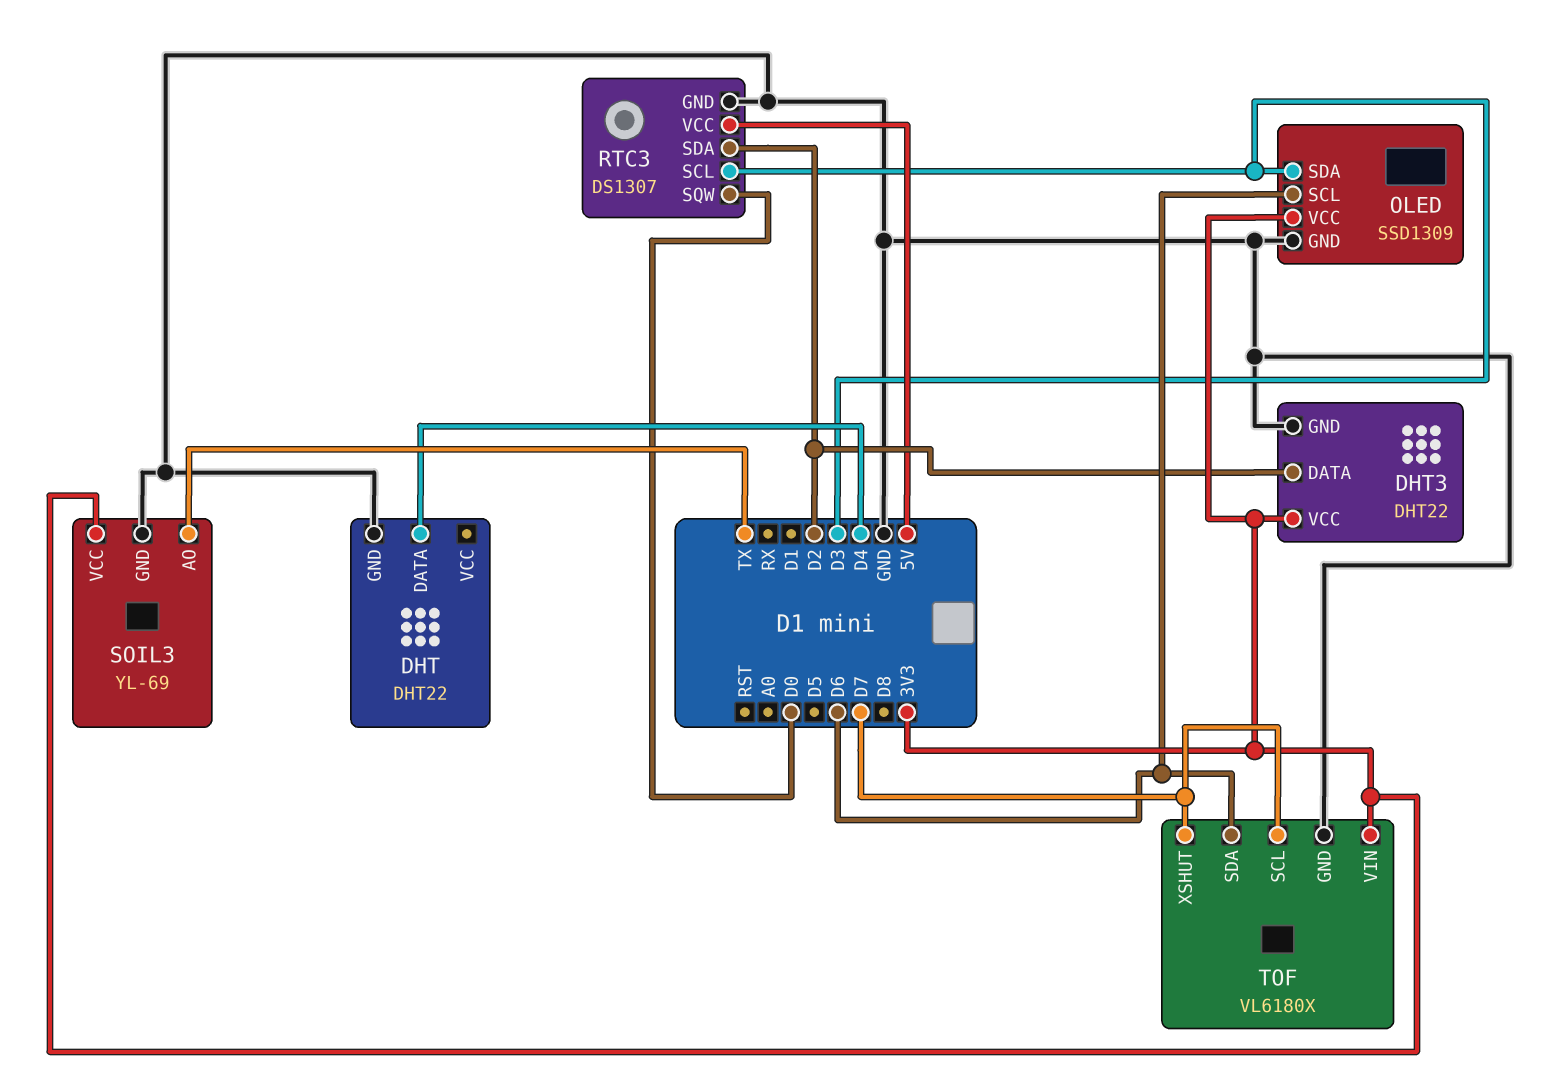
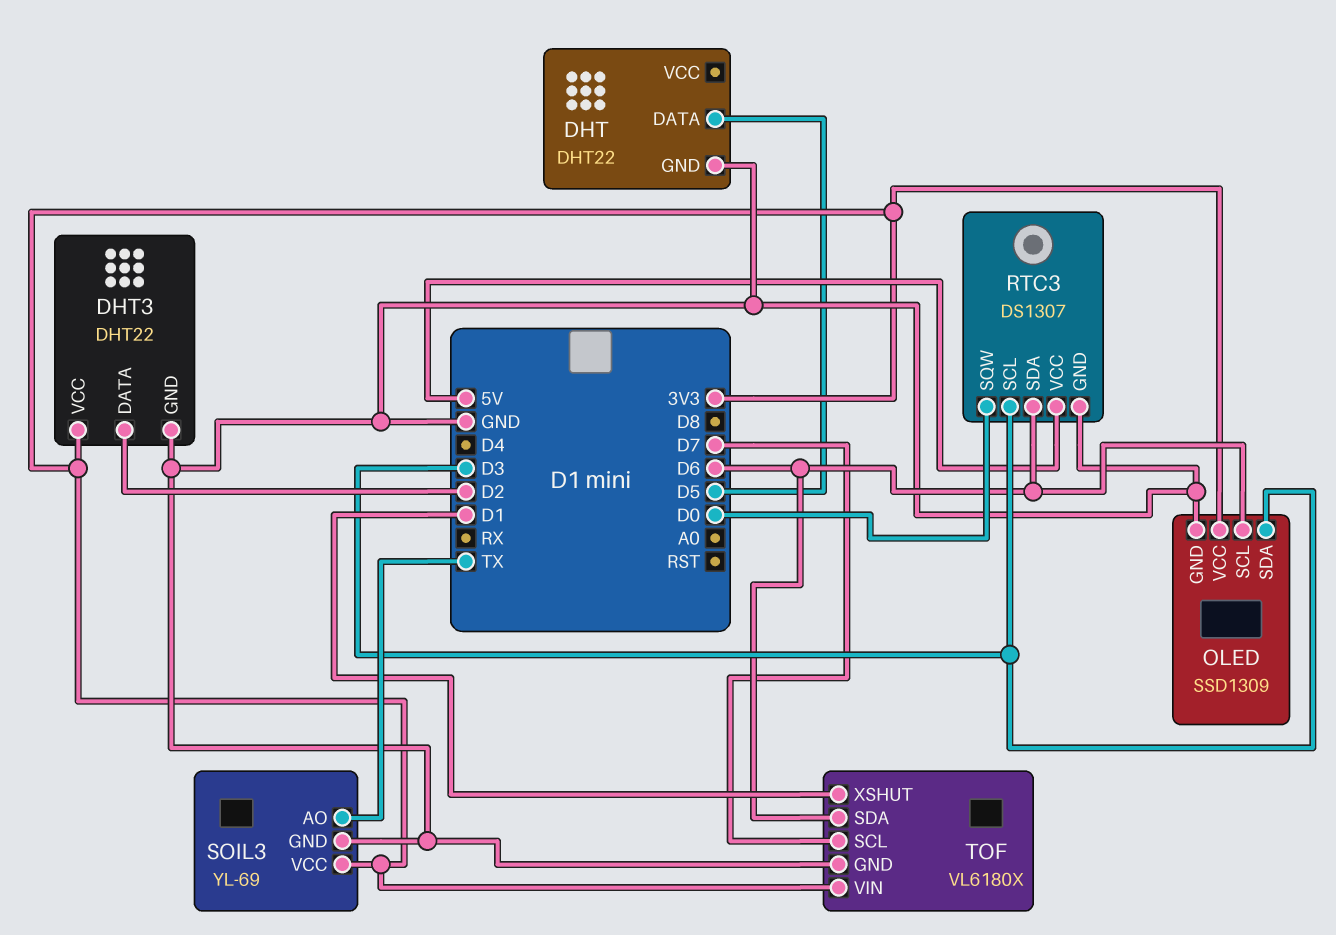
DHT pin DATA: D4 -> D5
RTC3 pin SDA: D2 -> D6
TOF pin XSHUT: D7 -> D1

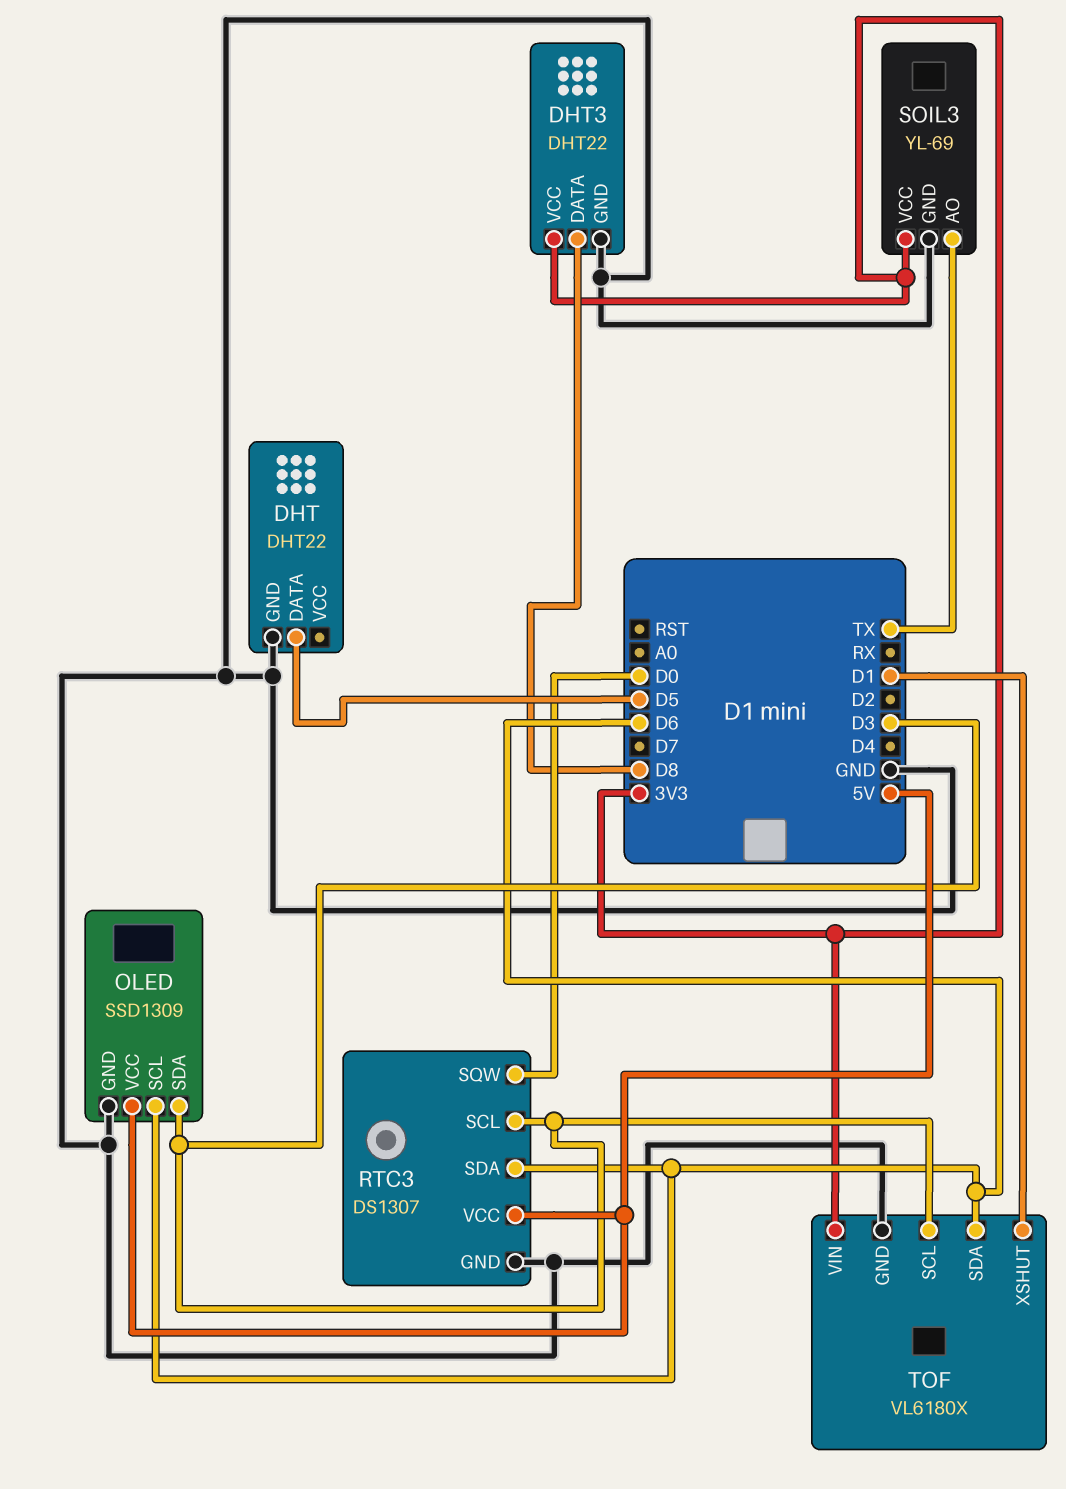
DHT3 pin DATA: D2 -> D8
OLED pin VCC: 3V3 -> 5V
TOF pin SCL: D7 -> D3

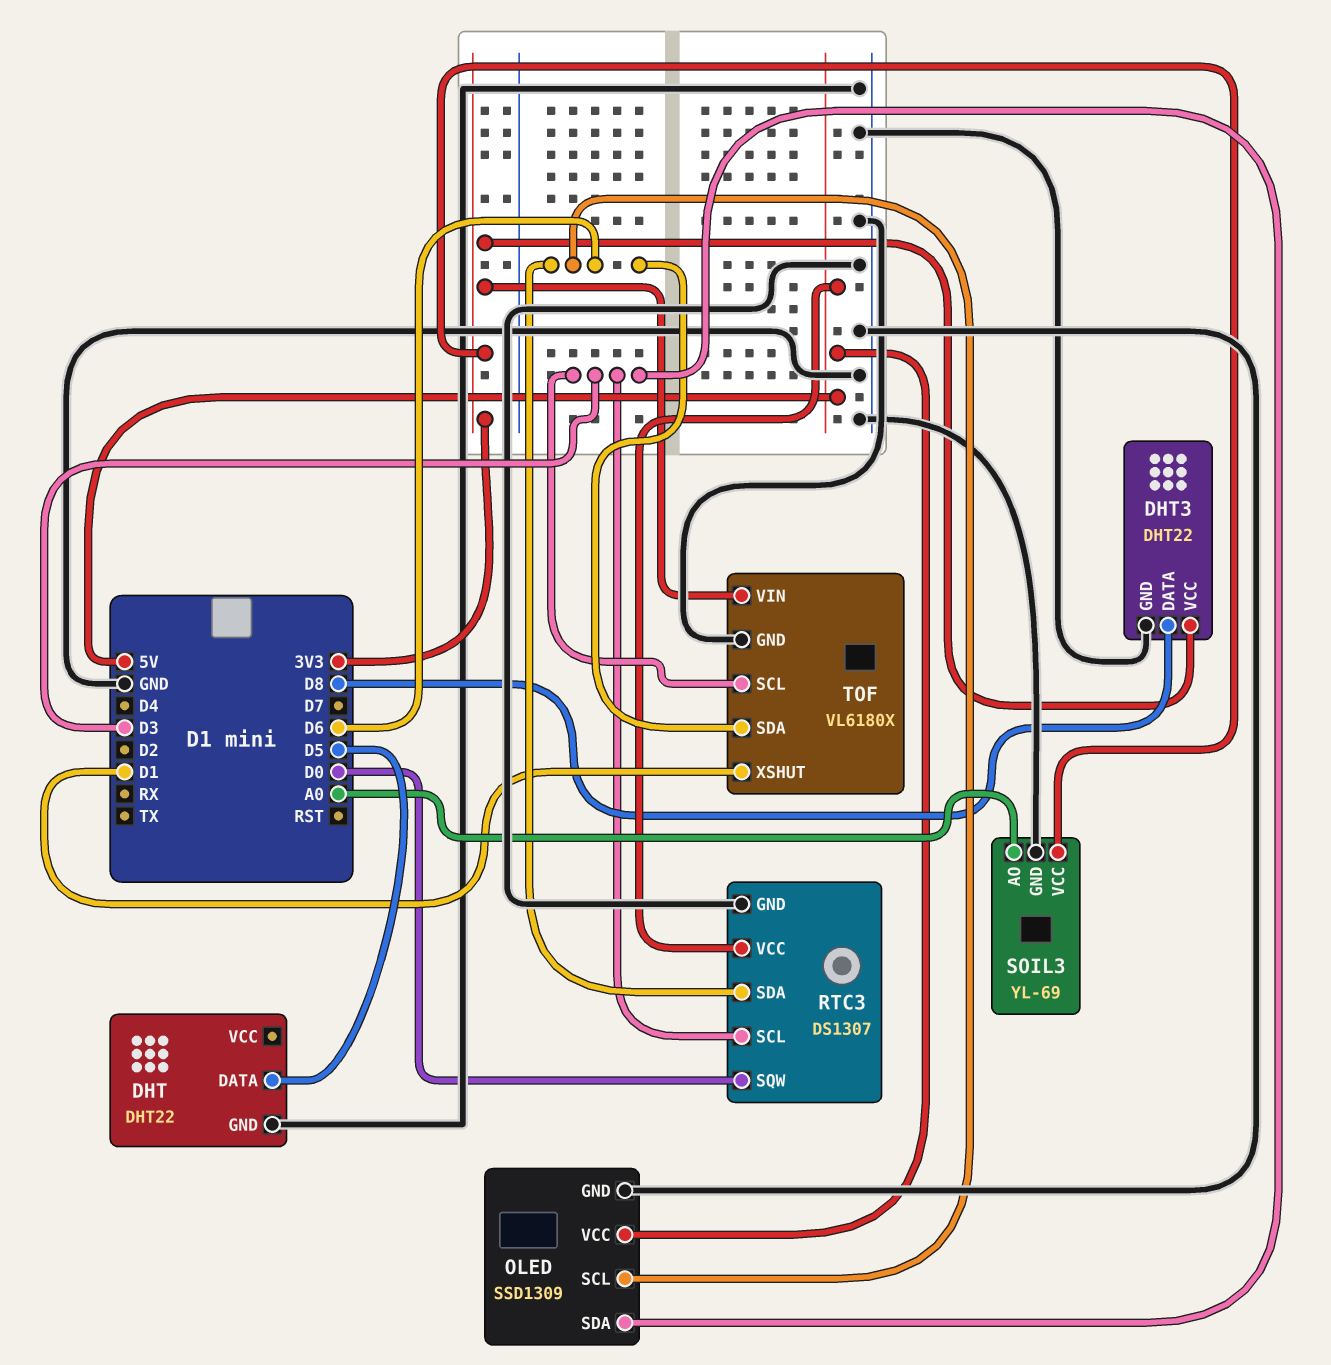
SOIL3 pin AO: TX -> A0

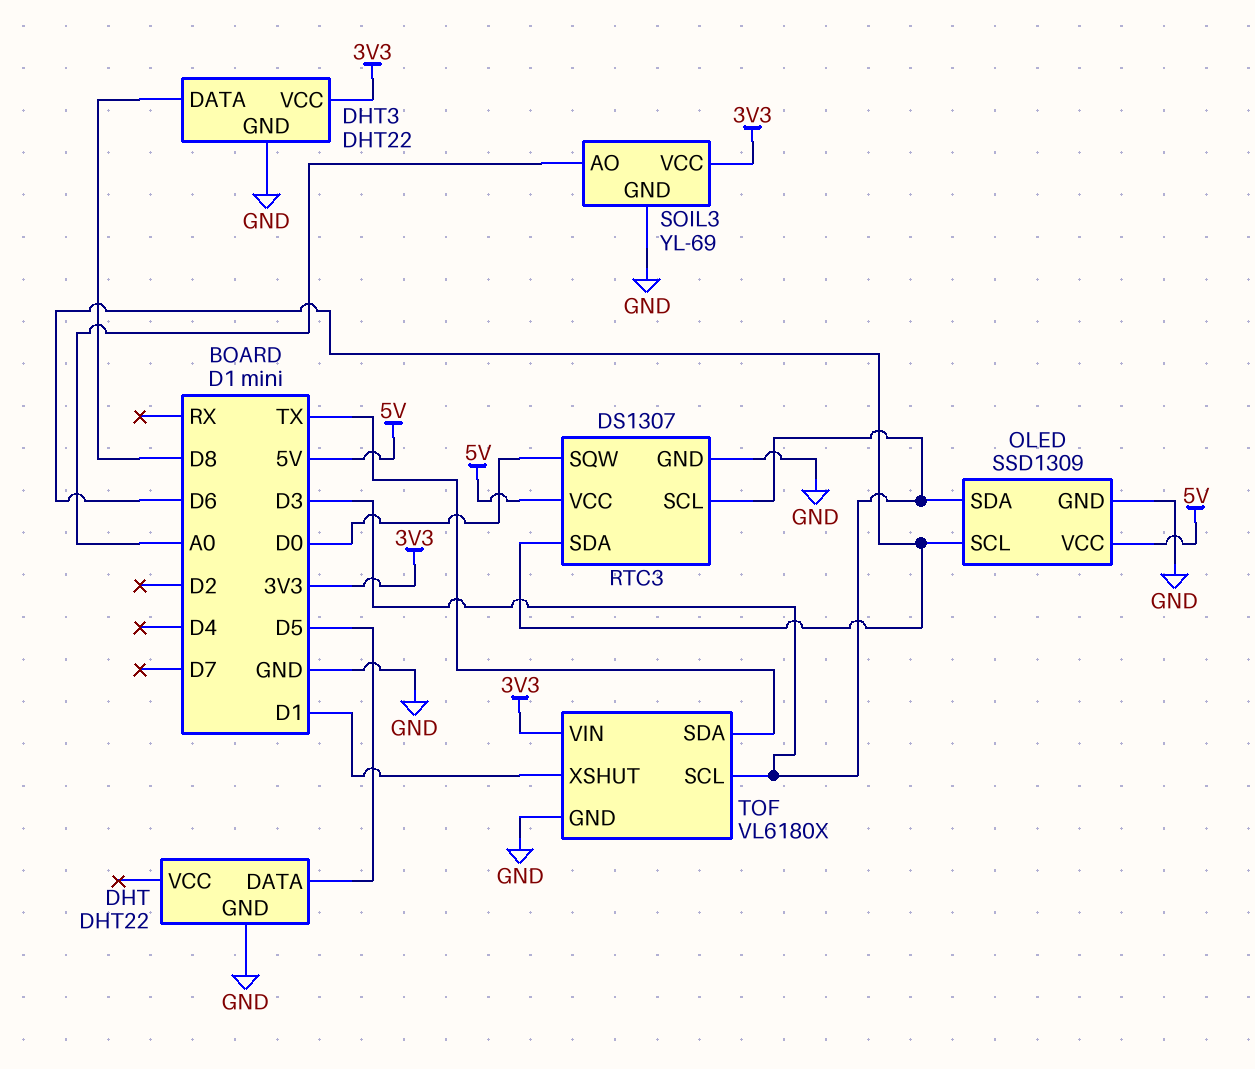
TOF pin SDA: D6 -> TX

